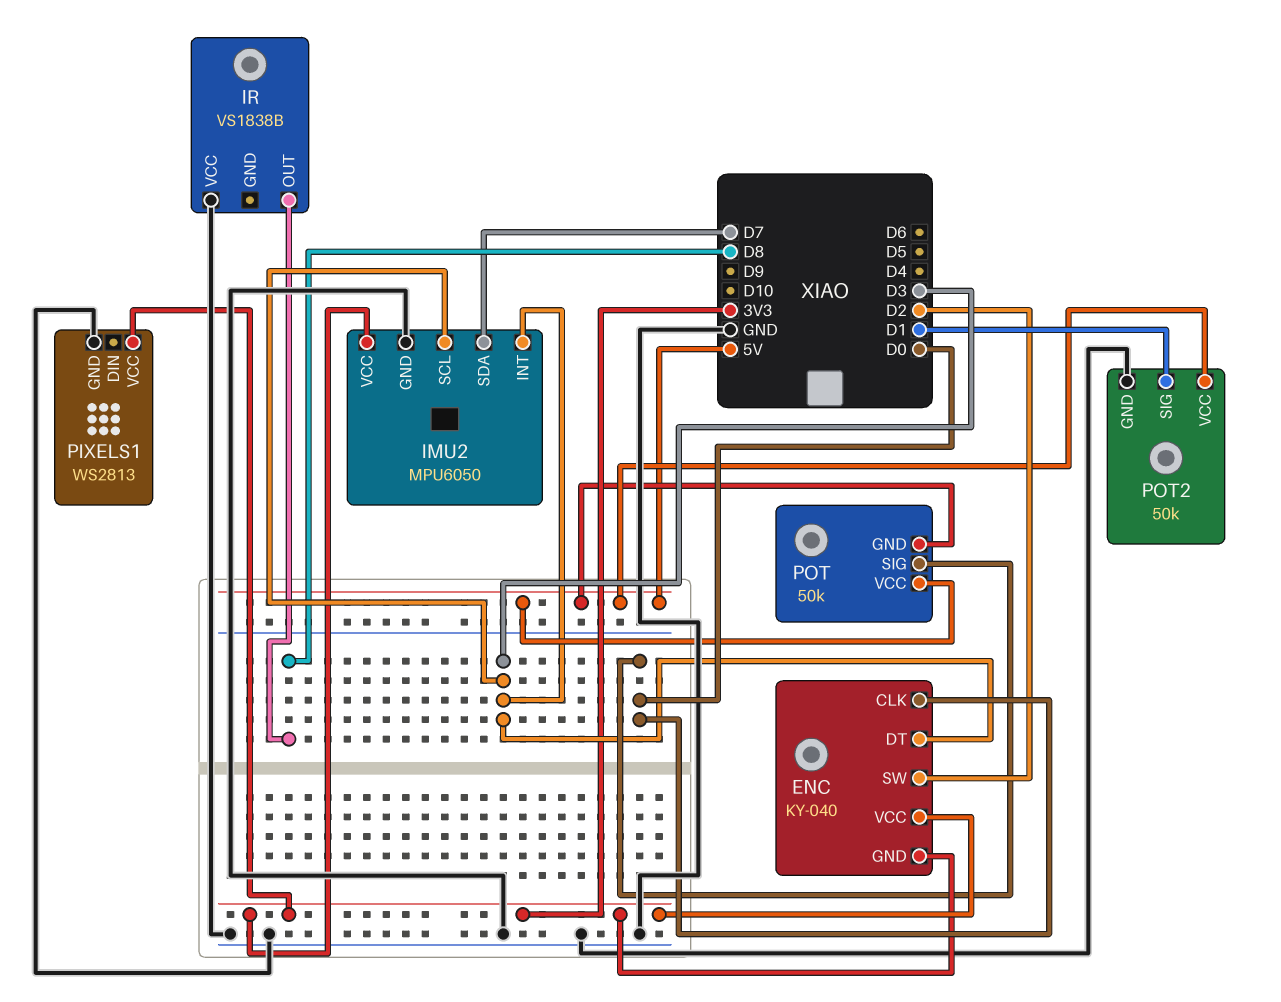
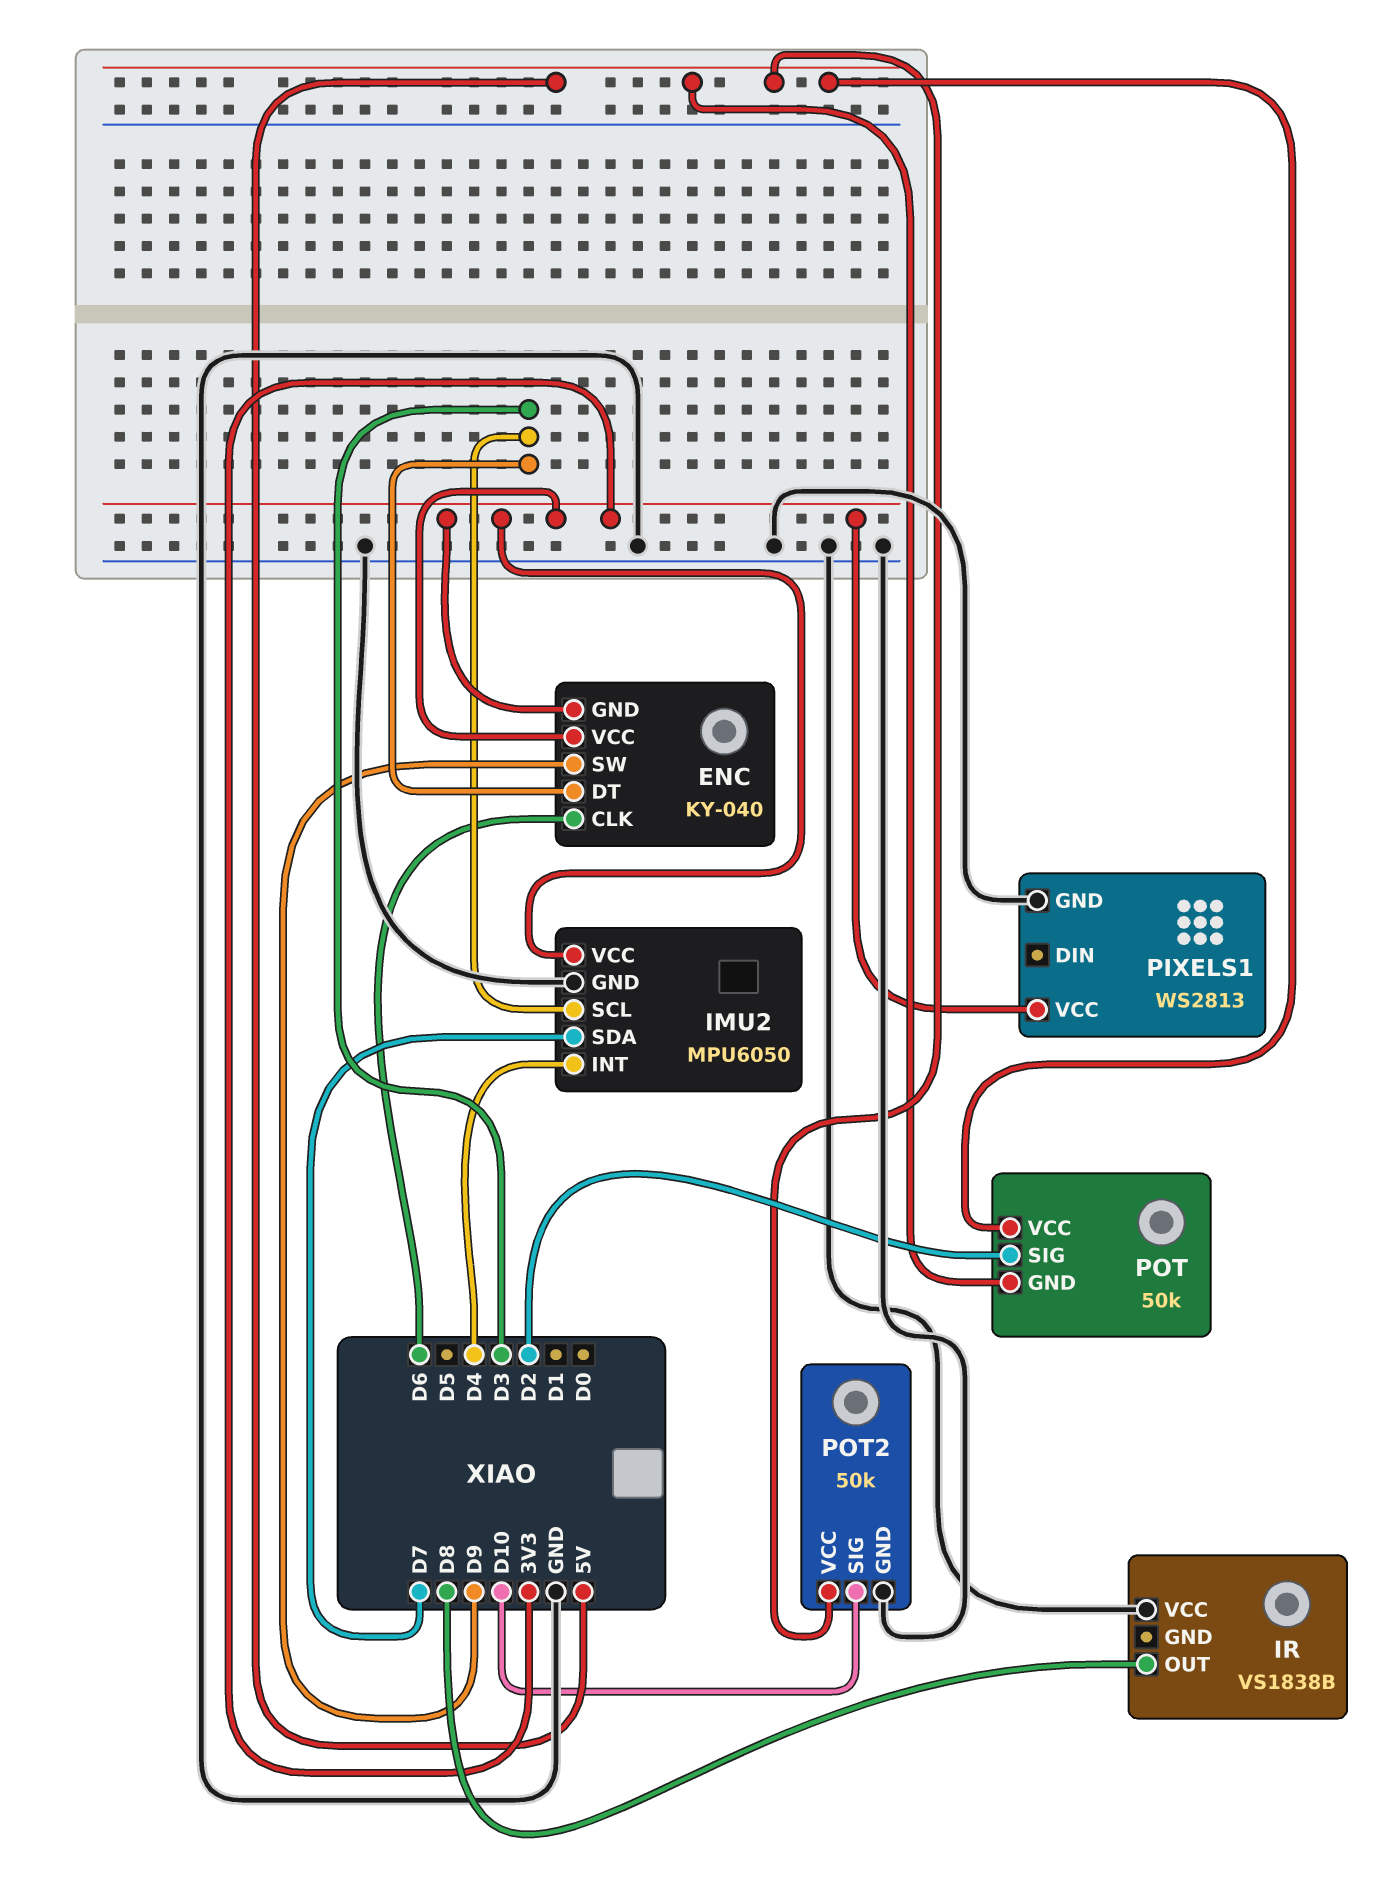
ENC pin CLK: D0 -> D6
ENC pin SW: D2 -> D9
IMU2 pin INT: D3 -> D4
POT pin SIG: D0 -> D2
POT2 pin SIG: D1 -> D10

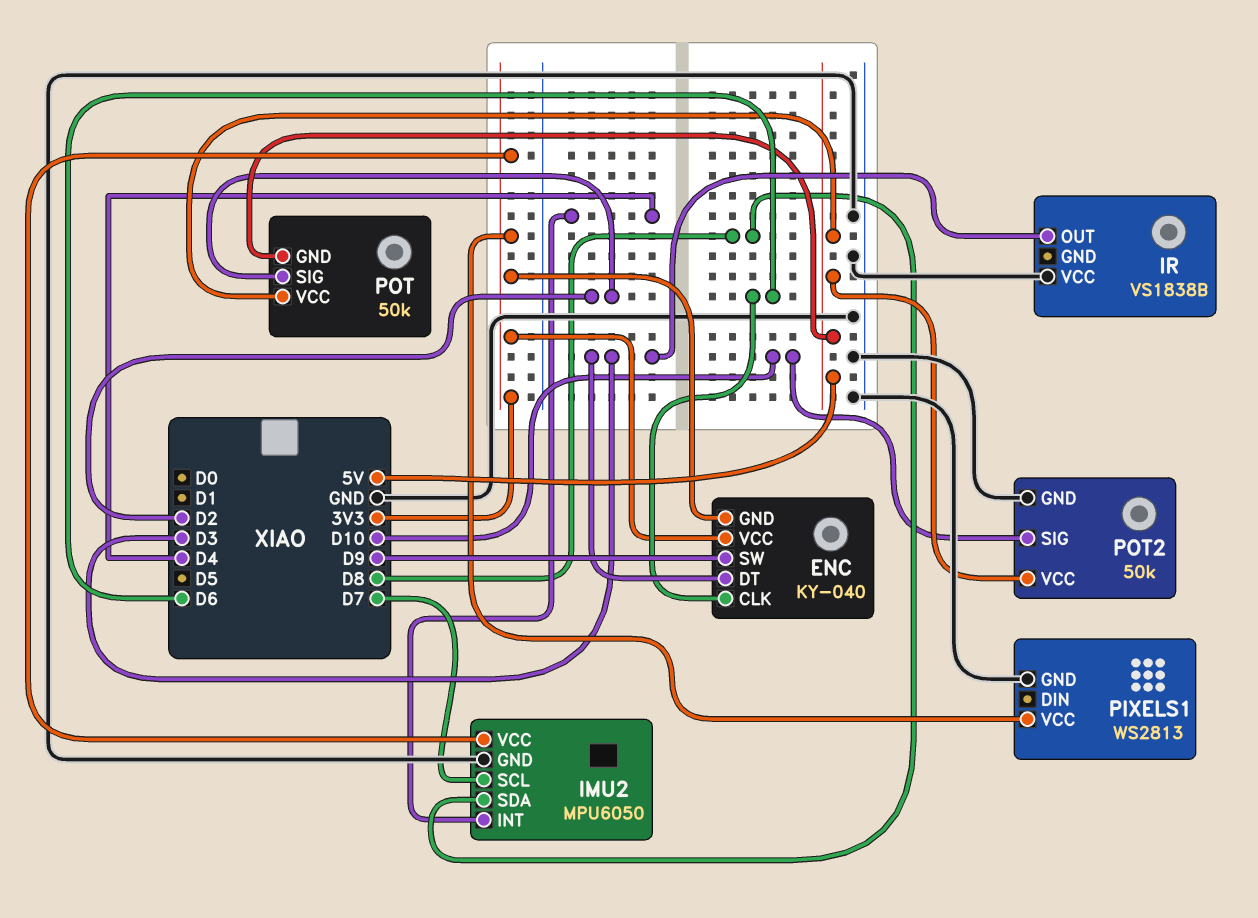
IMU2 pin SCL: D3 -> D7
IMU2 pin SDA: D7 -> D8
IR pin OUT: D8 -> D3

